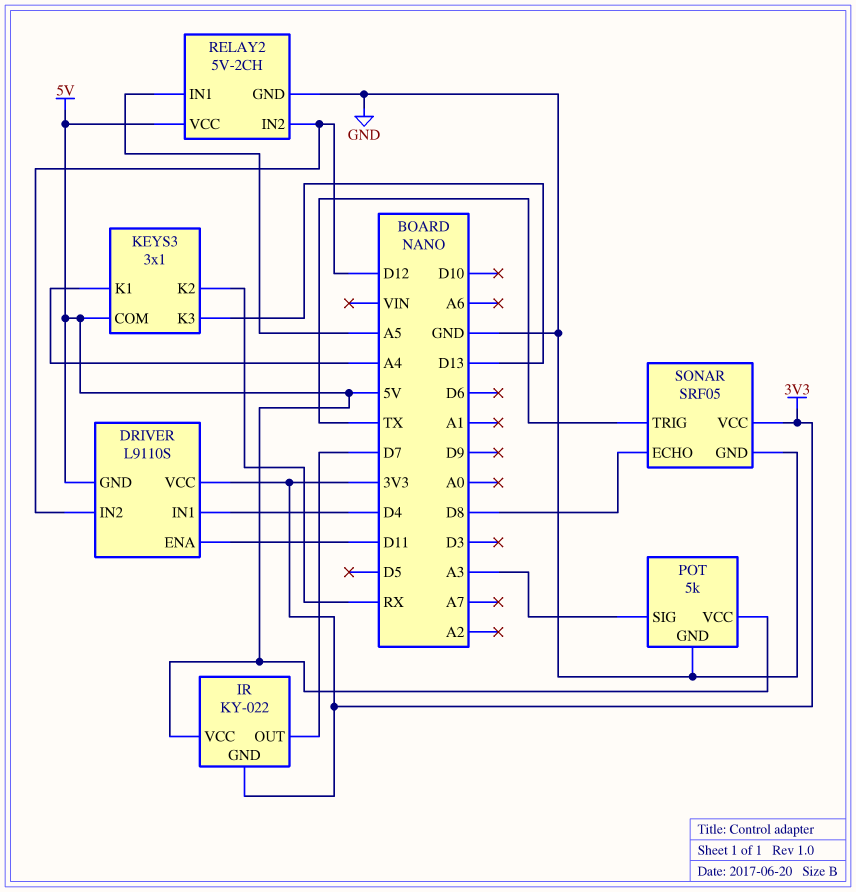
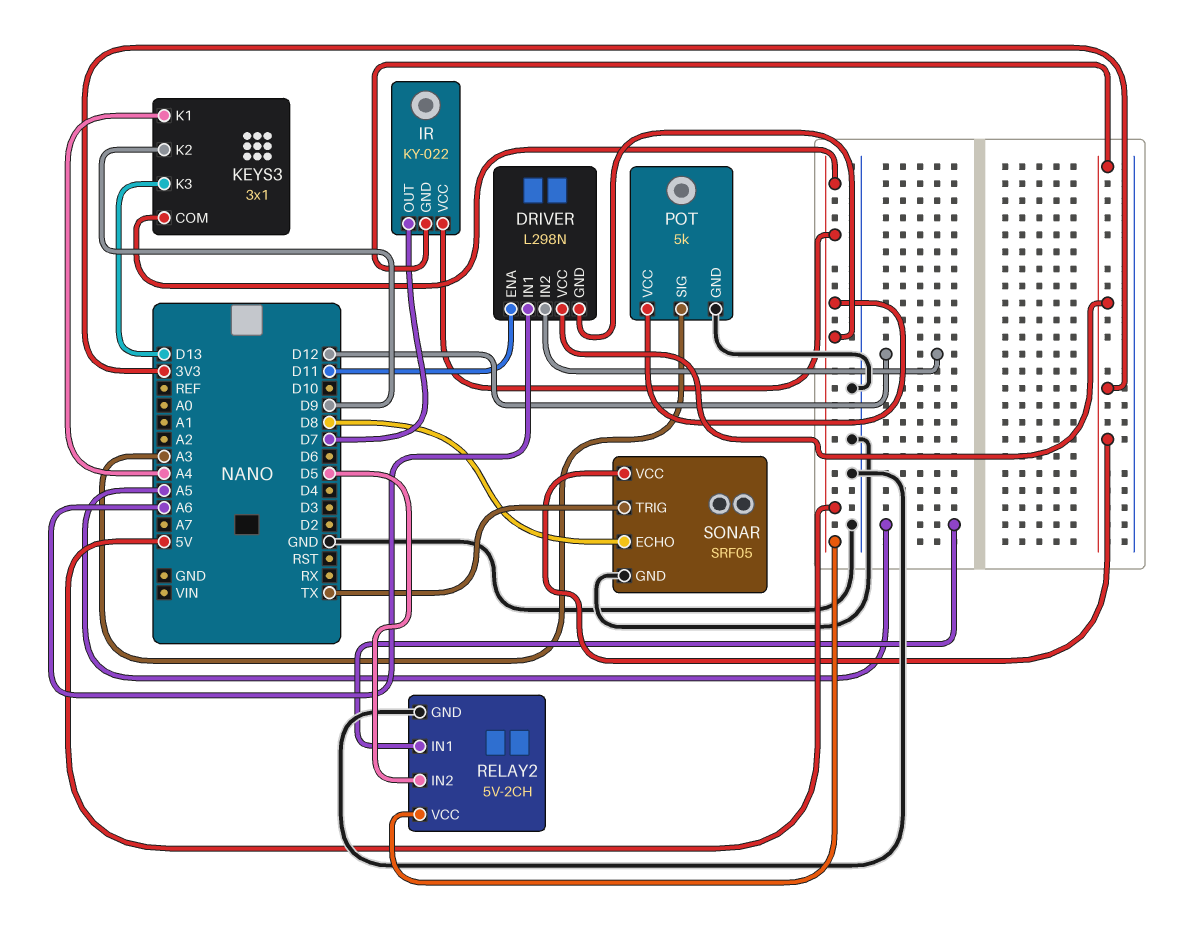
DRIVER: L9110S -> L298N
DRIVER pin IN1: D4 -> A6
KEYS3 pin K2: RX -> D9
RELAY2 pin IN2: D12 -> D5

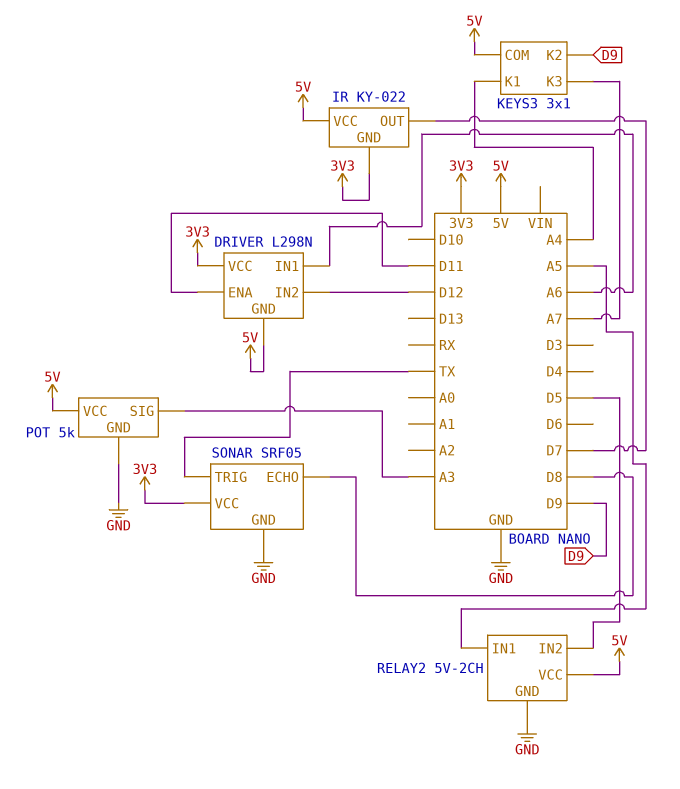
KEYS3 pin K3: D13 -> A7

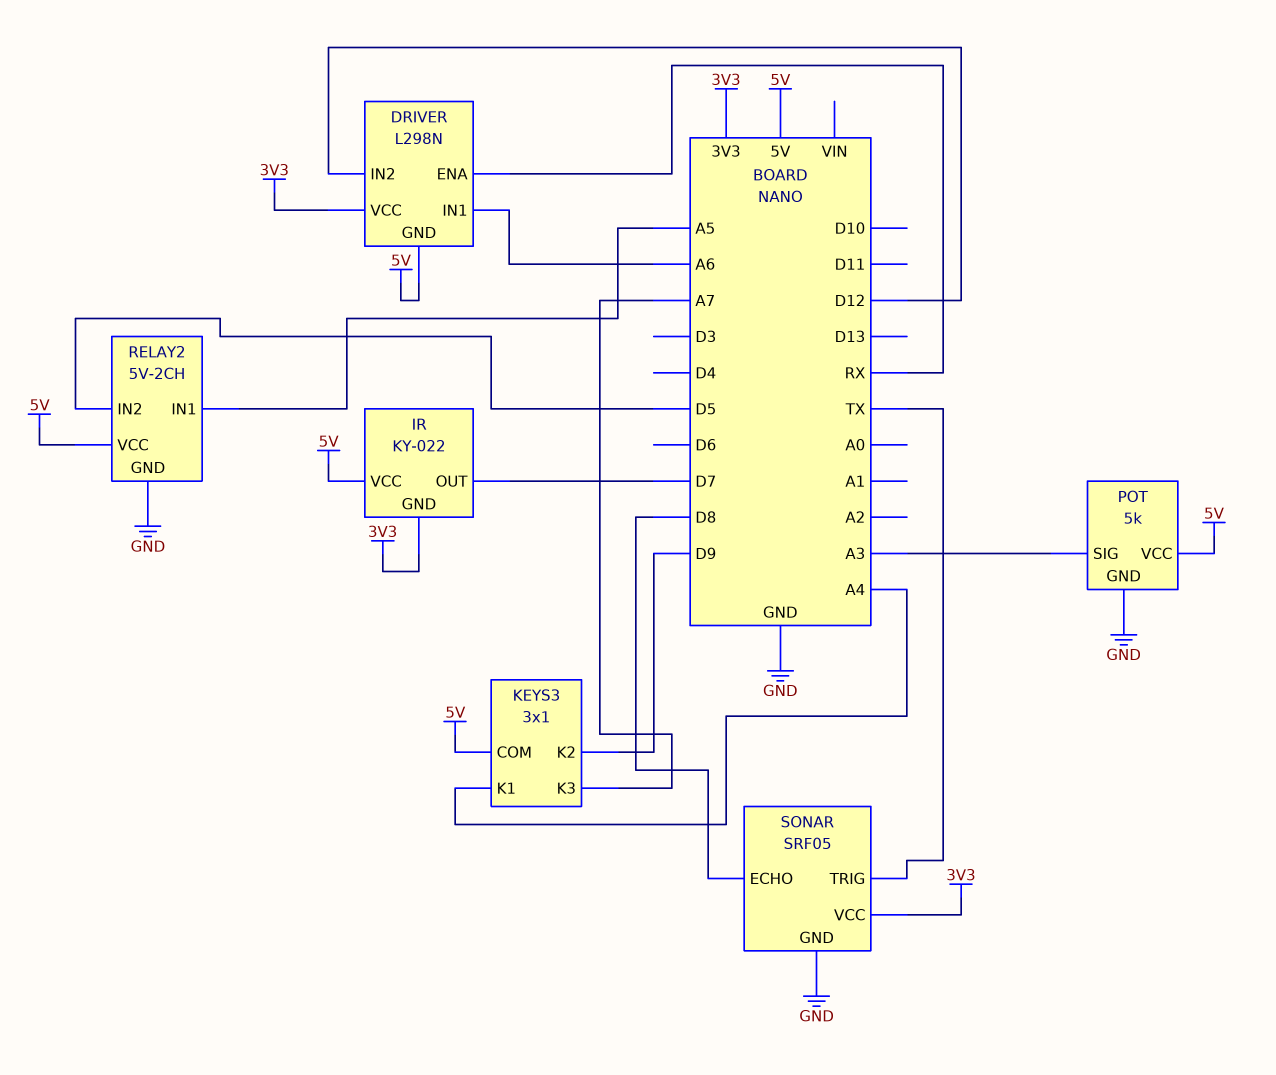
DRIVER pin ENA: D11 -> RX

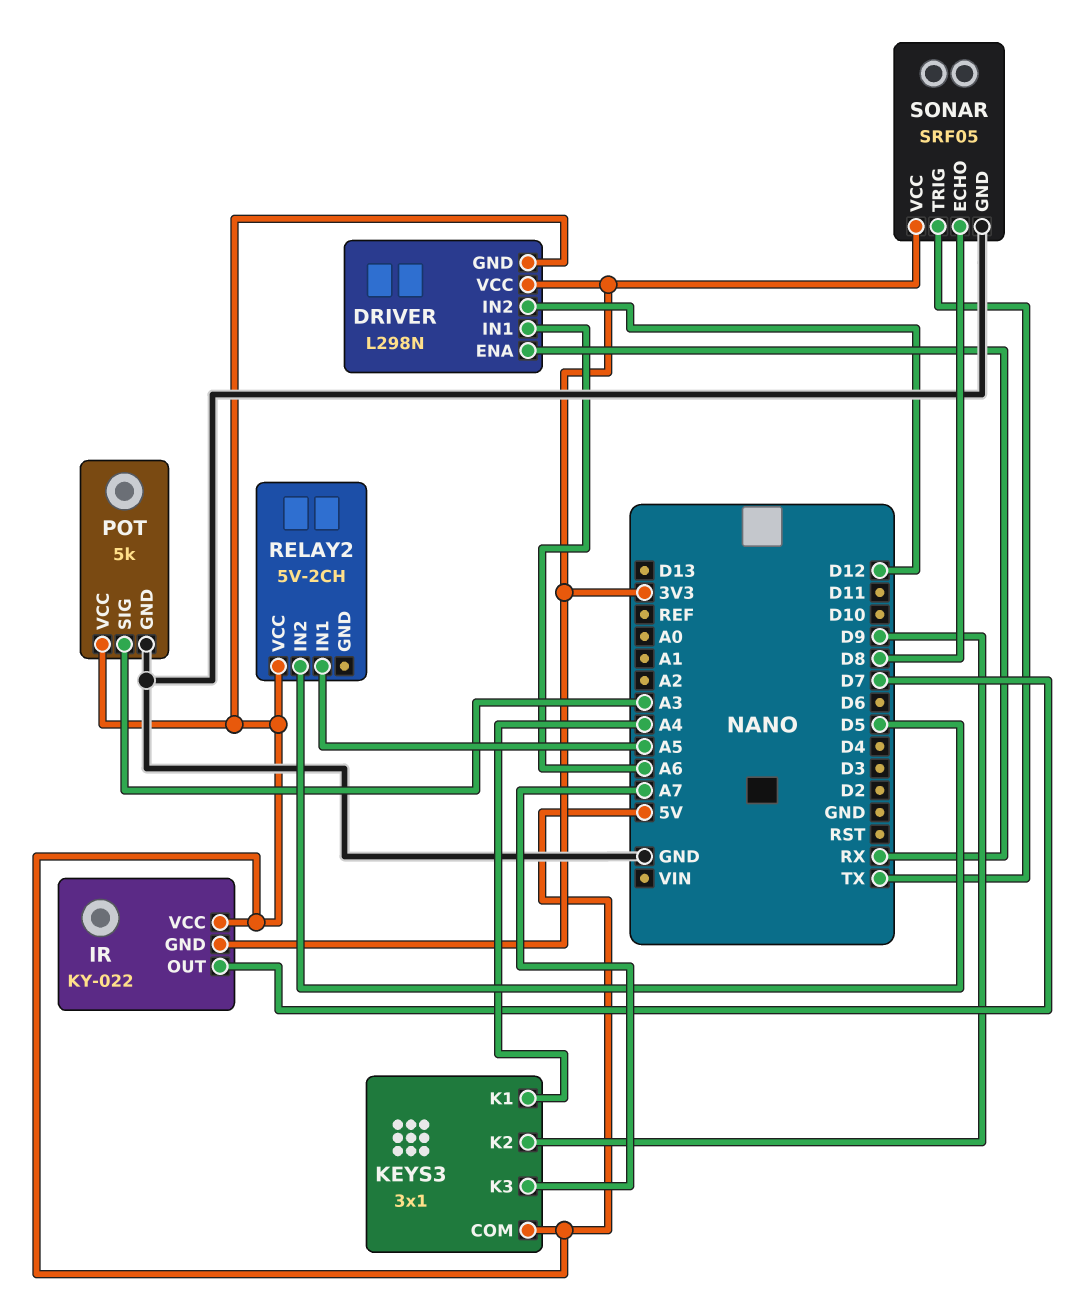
RELAY2 pin GND: GND -> none

